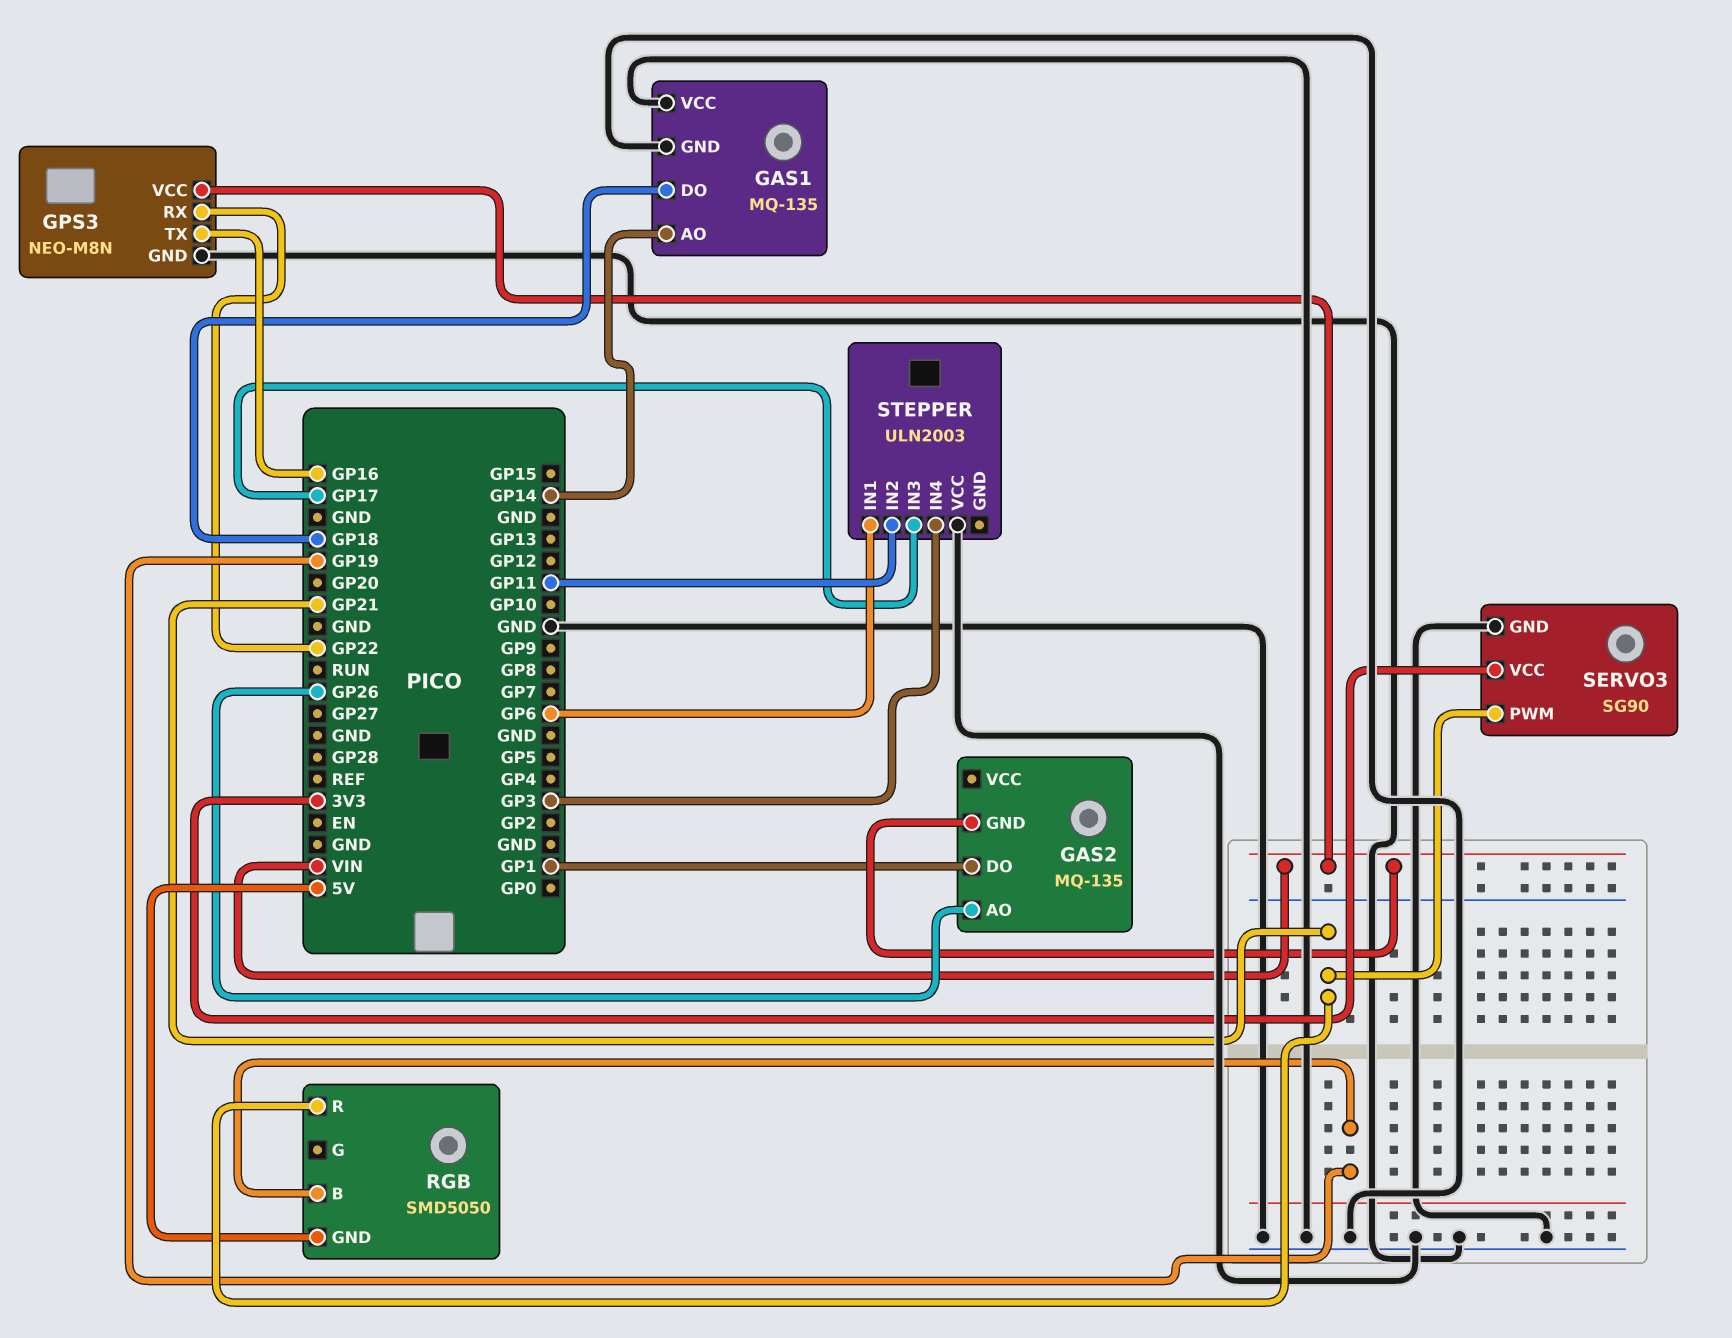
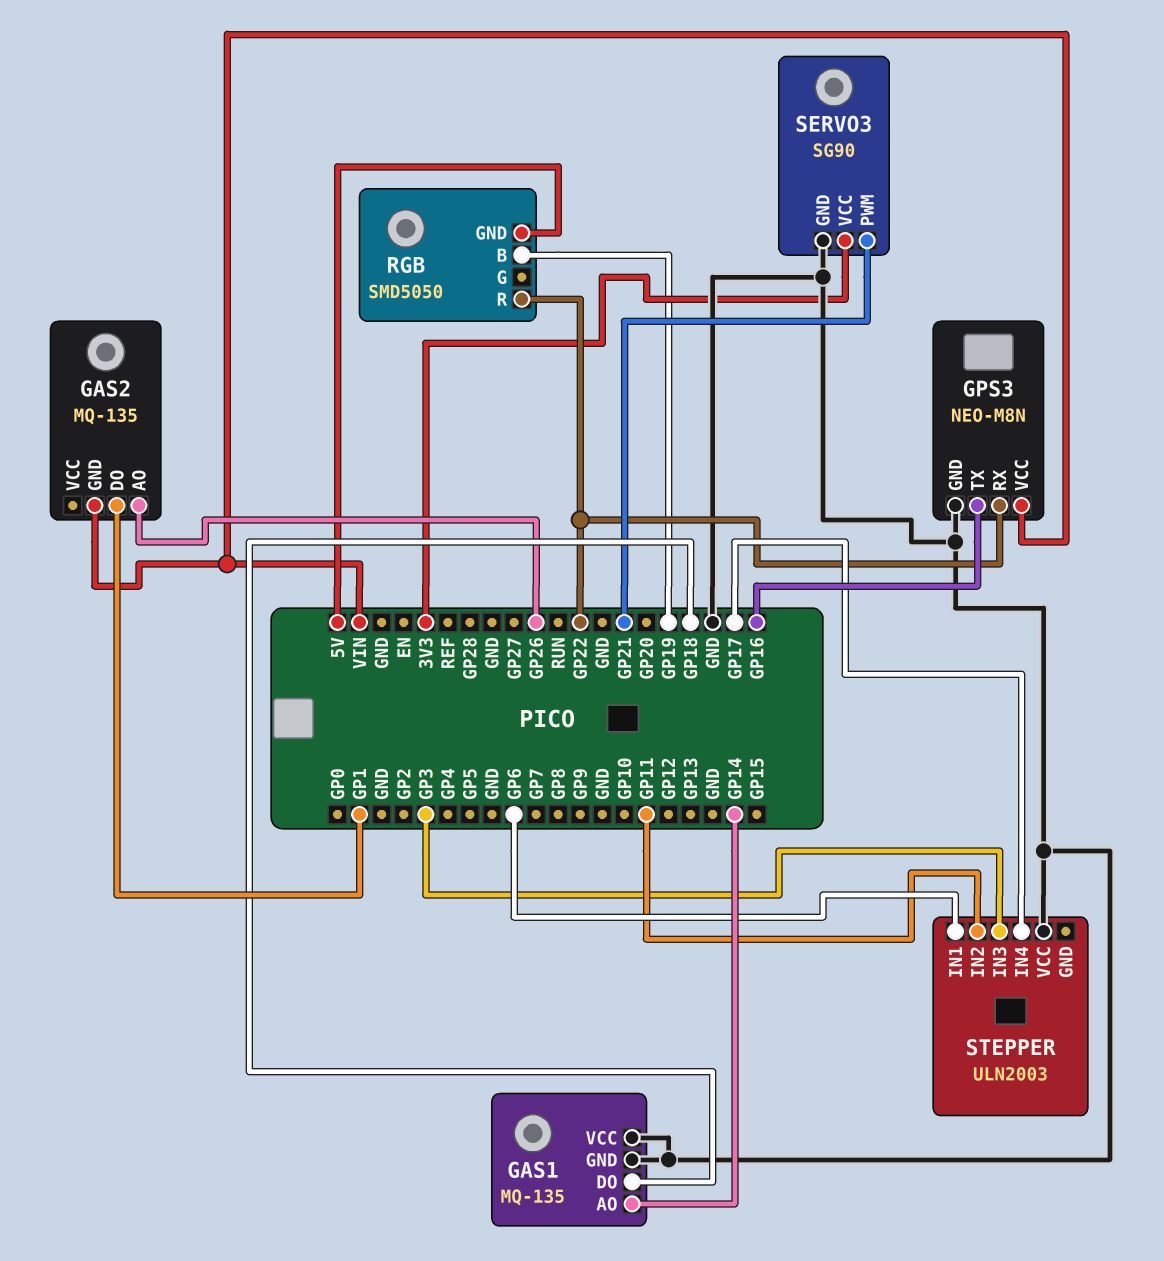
RGB pin R: GP21 -> GP22
STEPPER pin IN3: GP17 -> GP3
STEPPER pin IN4: GP3 -> GP17

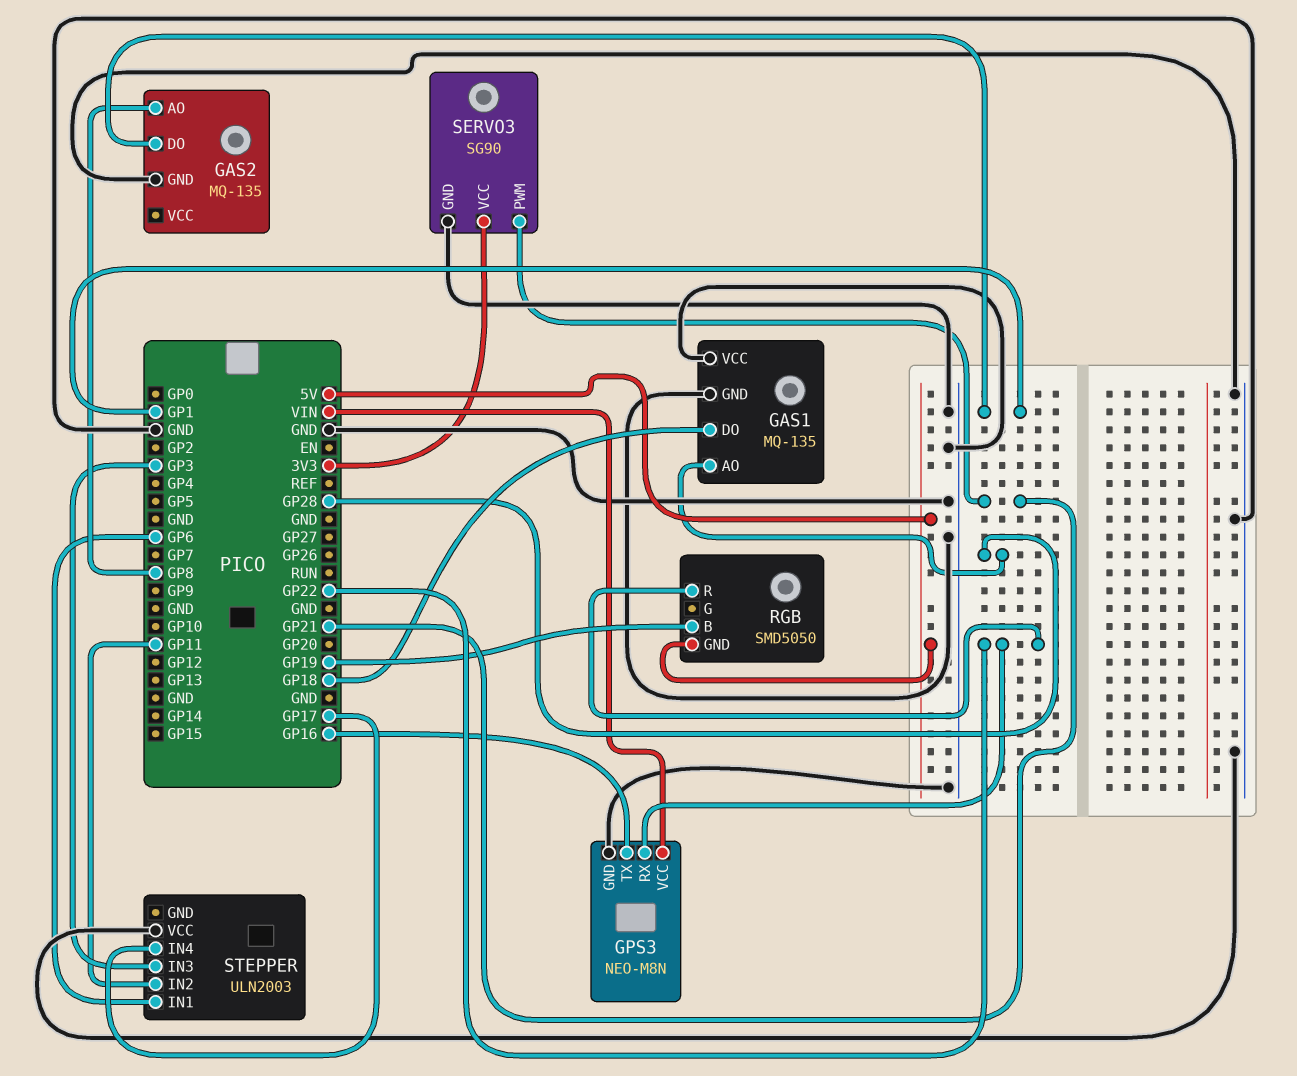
GAS1 pin AO: GP14 -> GP28
GAS2 pin AO: GP26 -> GP8
GAS2 pin GND: VIN -> GND

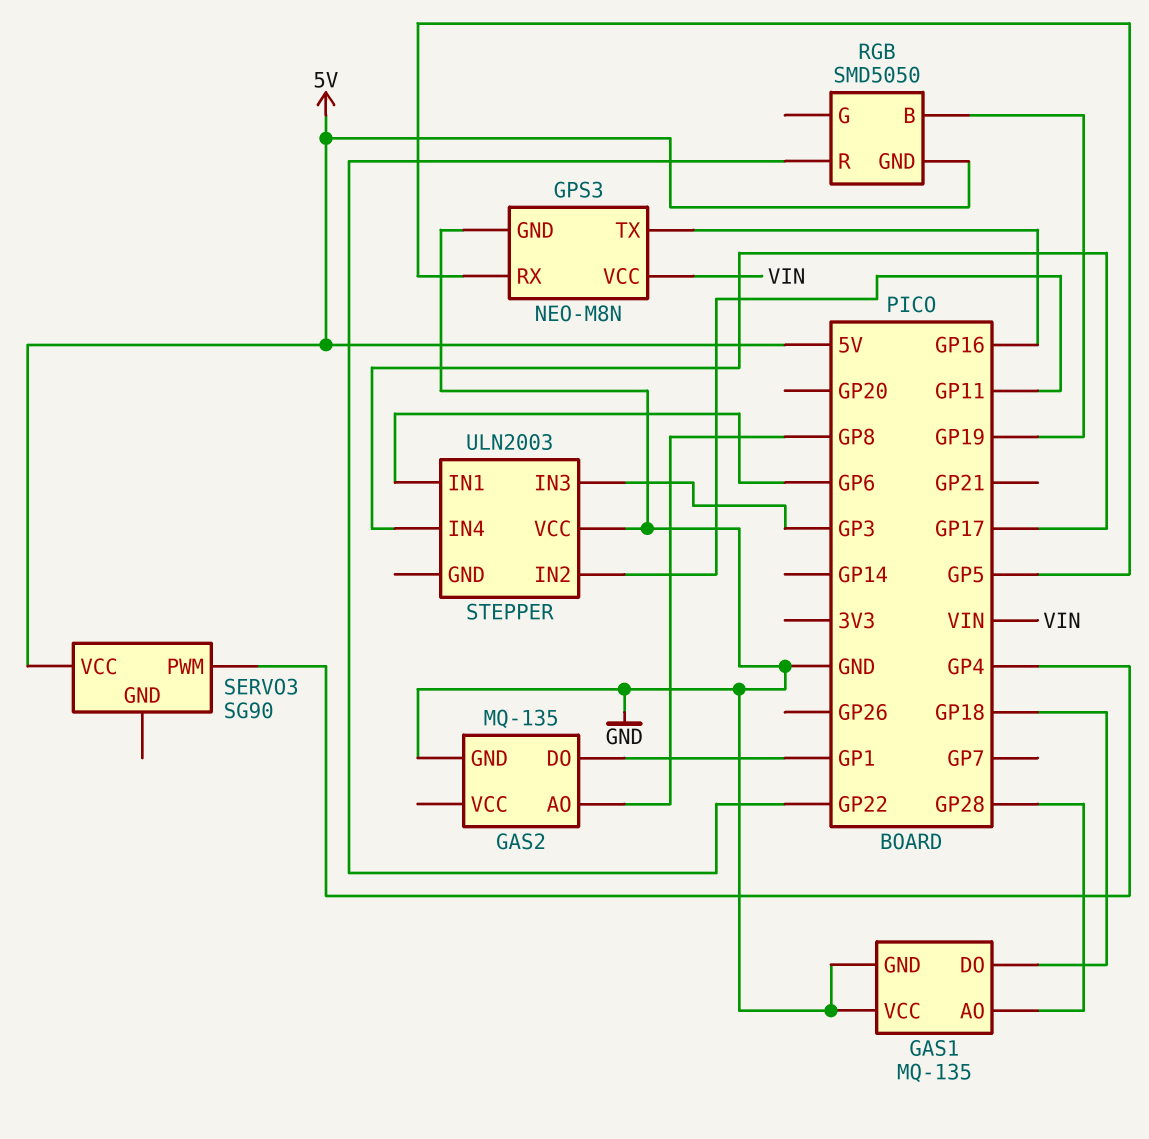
GPS3 pin RX: GP22 -> GP5
SERVO3 pin GND: GND -> none
SERVO3 pin PWM: GP21 -> GP4
SERVO3 pin VCC: 3V3 -> 5V

